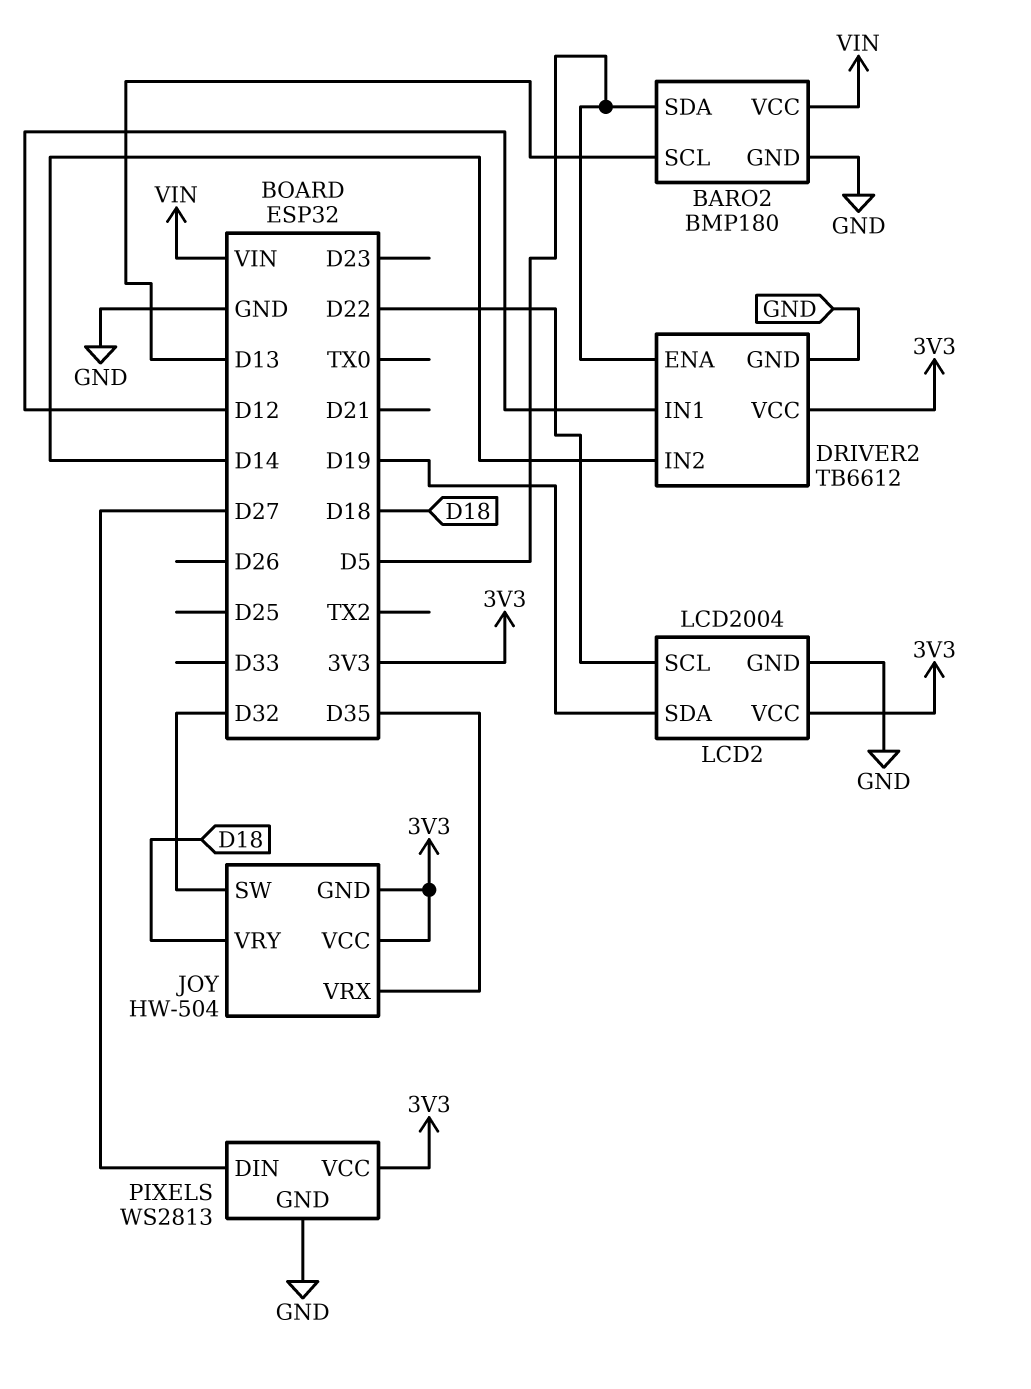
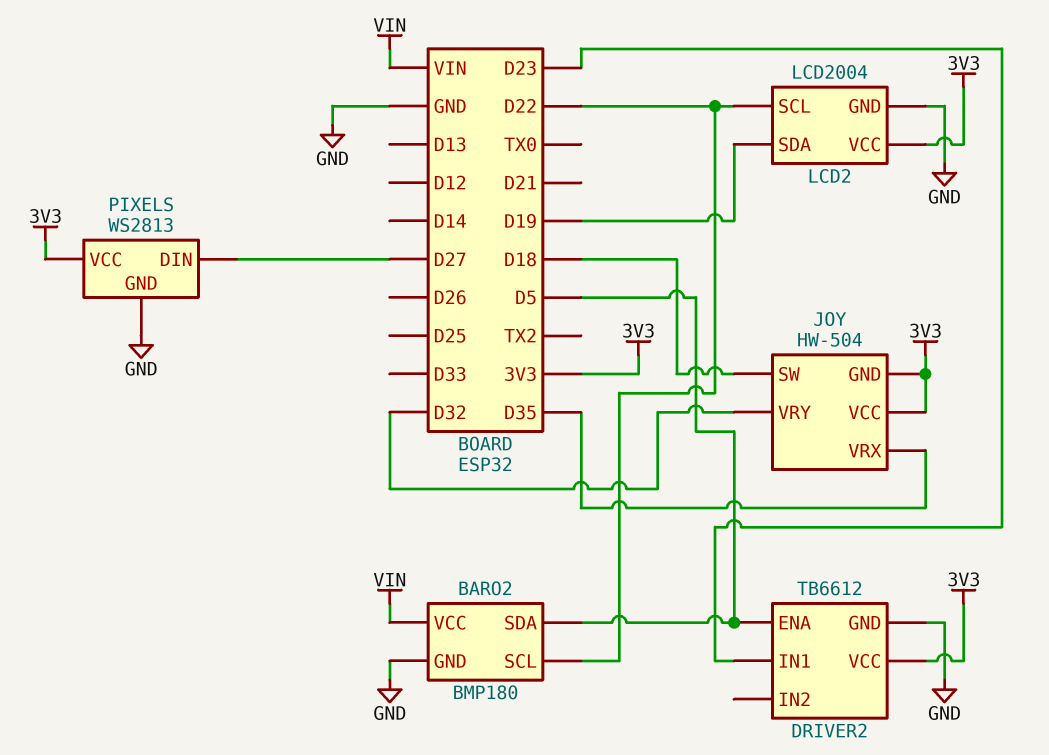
BARO2 pin SCL: D13 -> D22
DRIVER2 pin IN1: D12 -> D23
DRIVER2 pin IN2: D14 -> none
JOY pin SW: D32 -> D18
JOY pin VRY: D18 -> D32

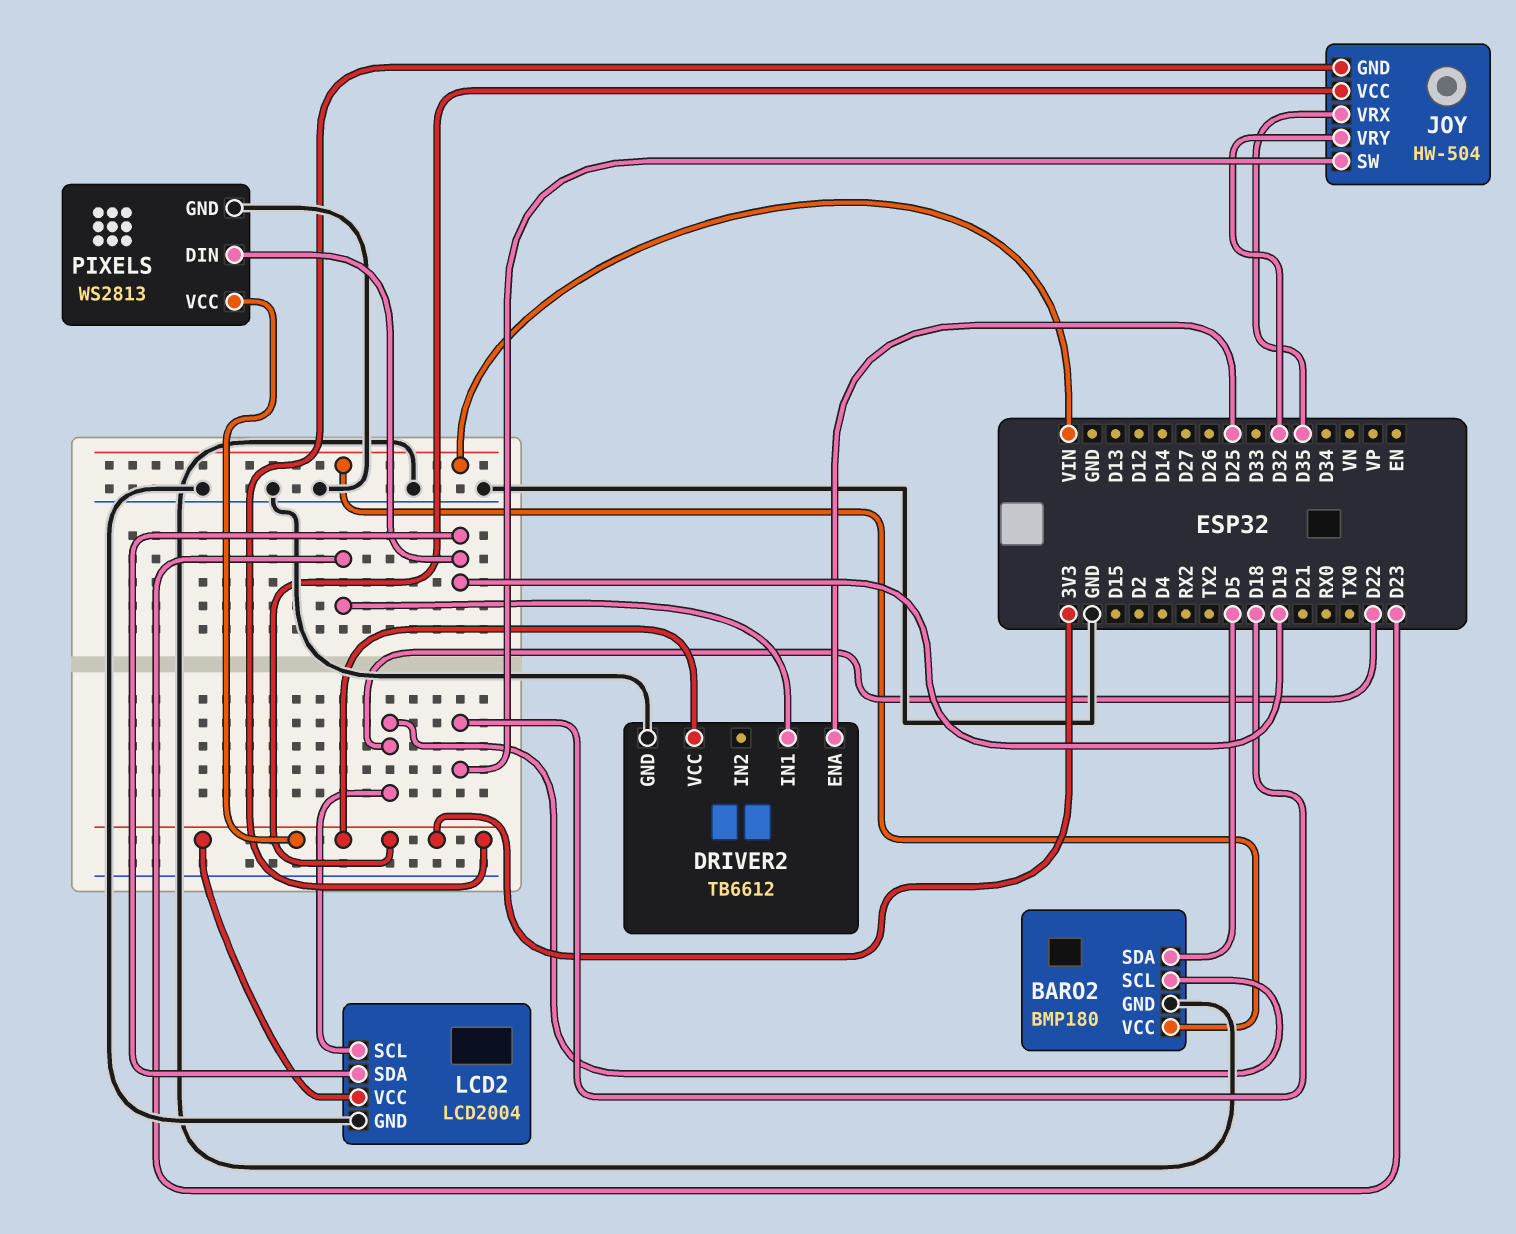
DRIVER2 pin ENA: D5 -> D25
PIXELS pin DIN: D27 -> D19

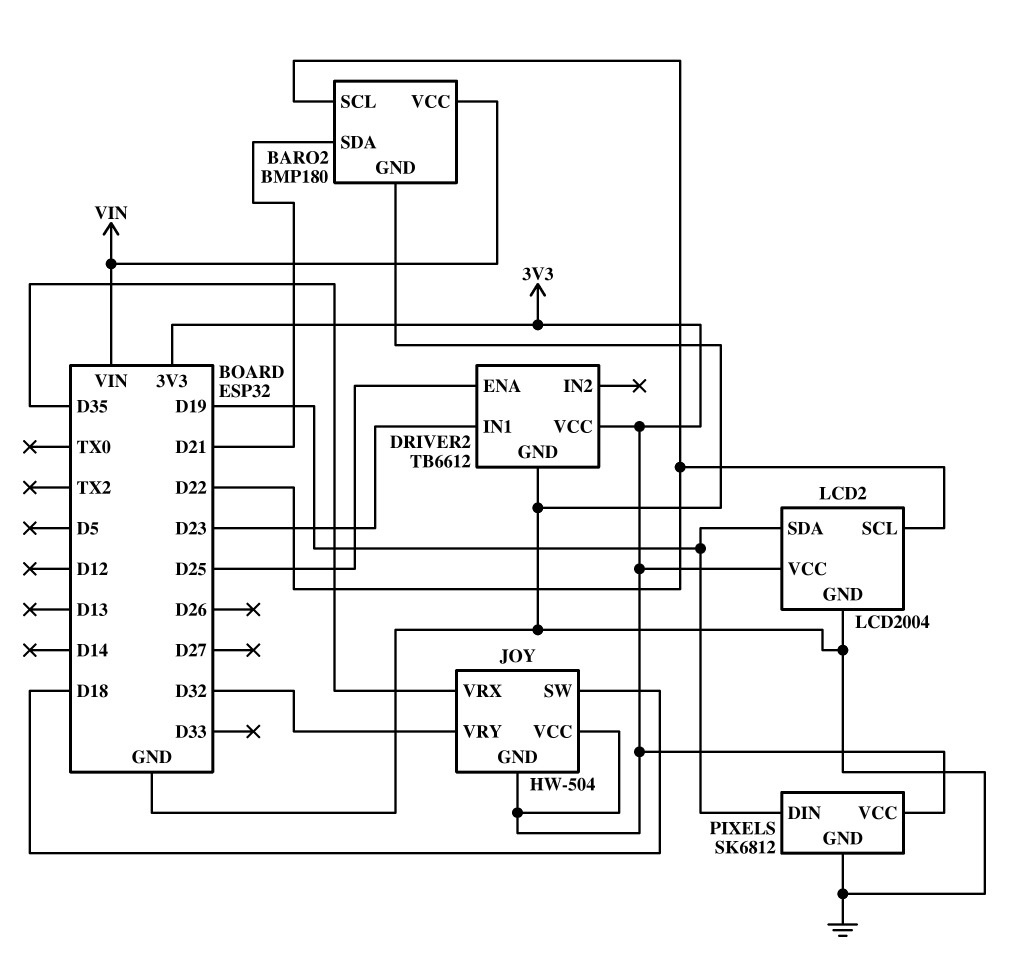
BARO2 pin SDA: D5 -> D21
PIXELS: WS2813 -> SK6812

